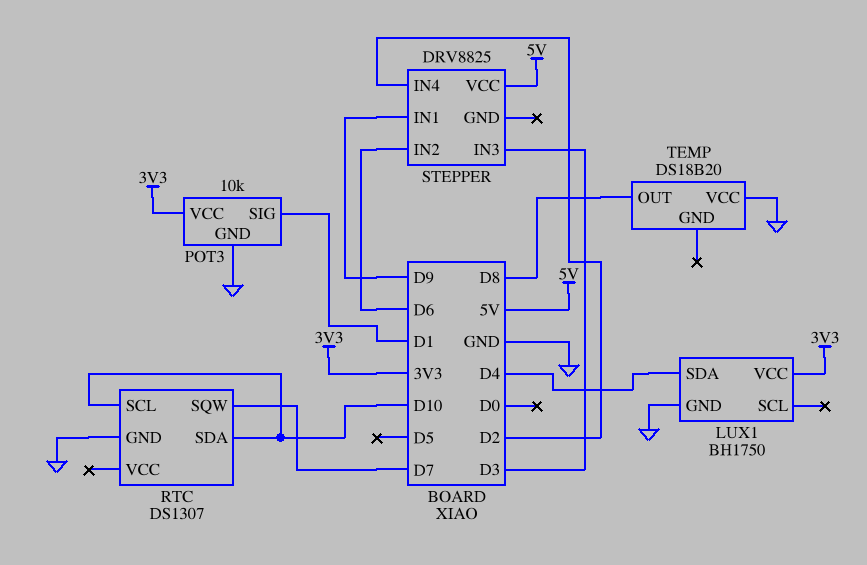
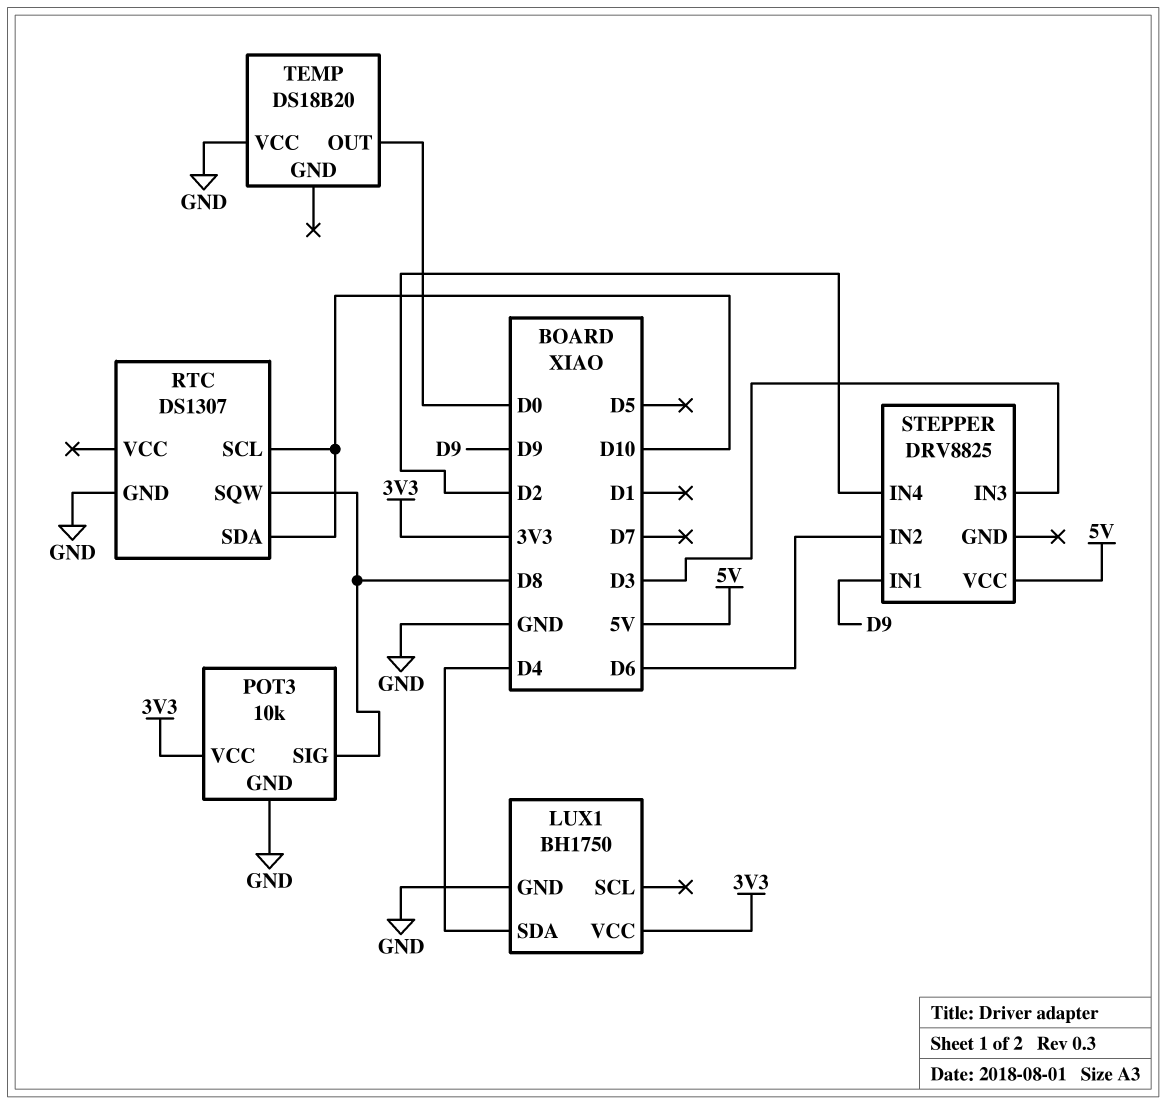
POT3 pin SIG: D1 -> D8
RTC pin SQW: D7 -> D8
TEMP pin OUT: D8 -> D0

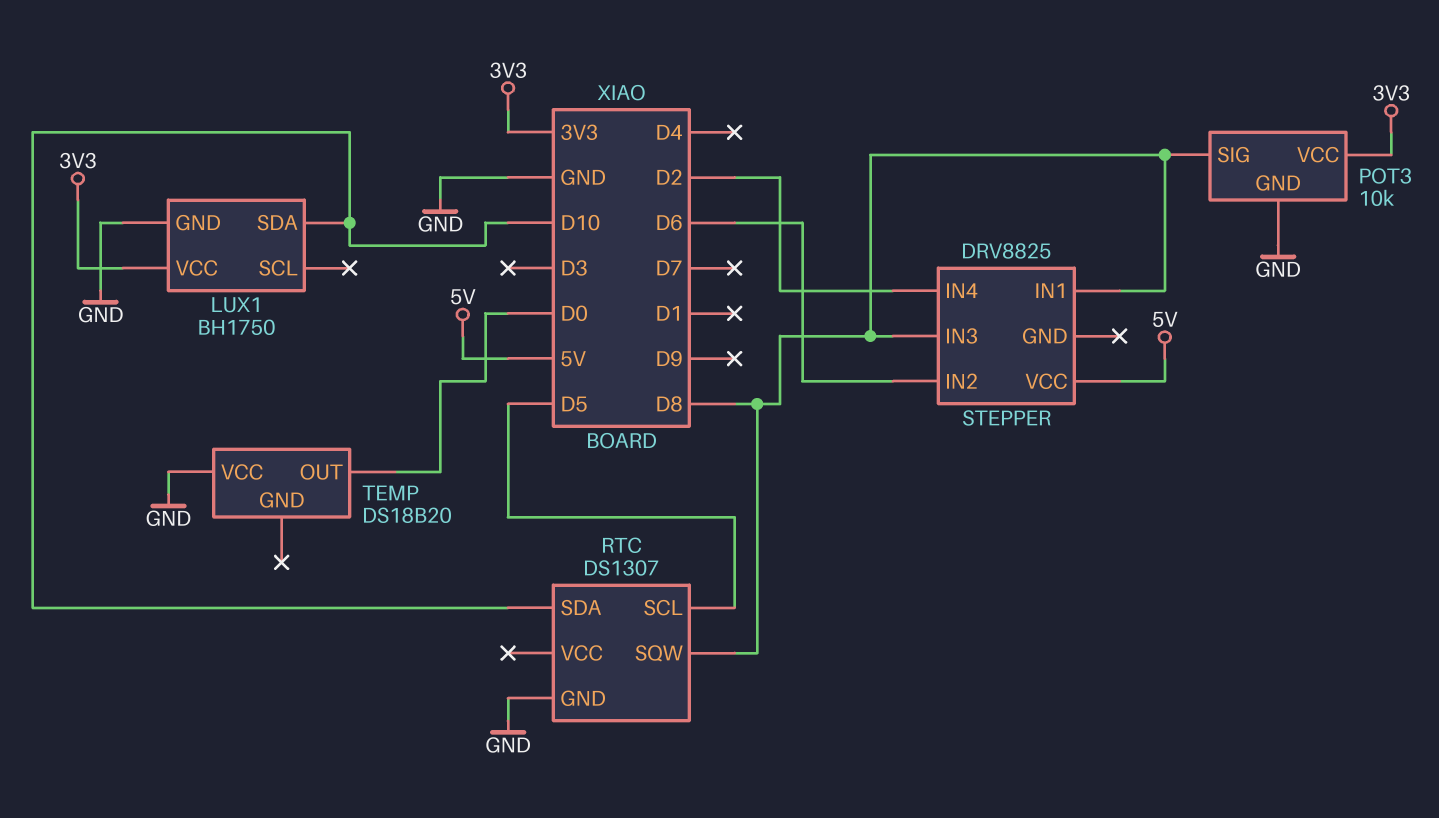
LUX1 pin SDA: D4 -> D10
RTC pin SCL: D10 -> D5
STEPPER pin IN1: D9 -> D8
STEPPER pin IN3: D3 -> D8

